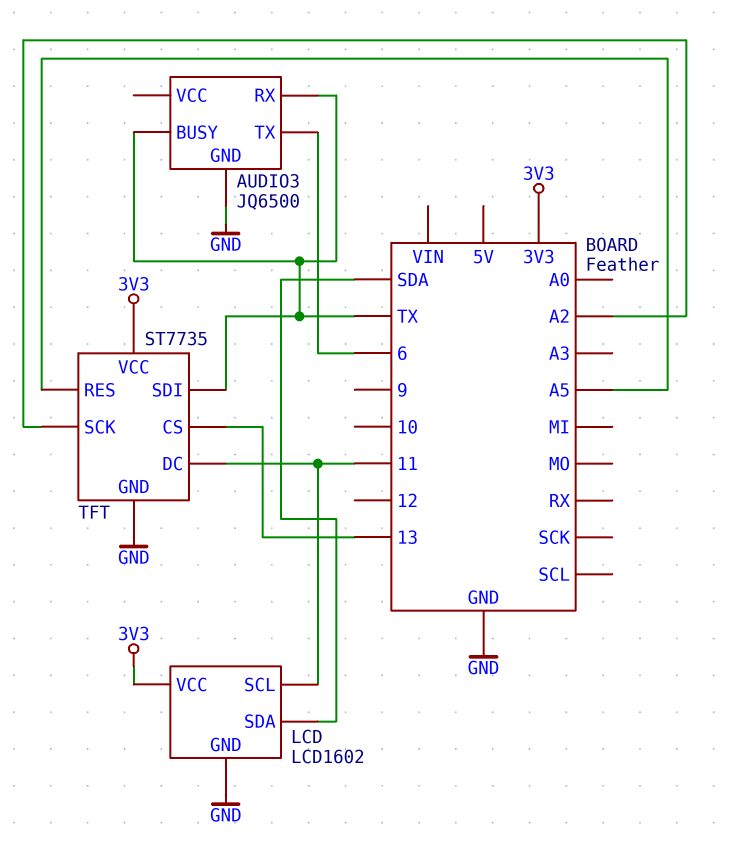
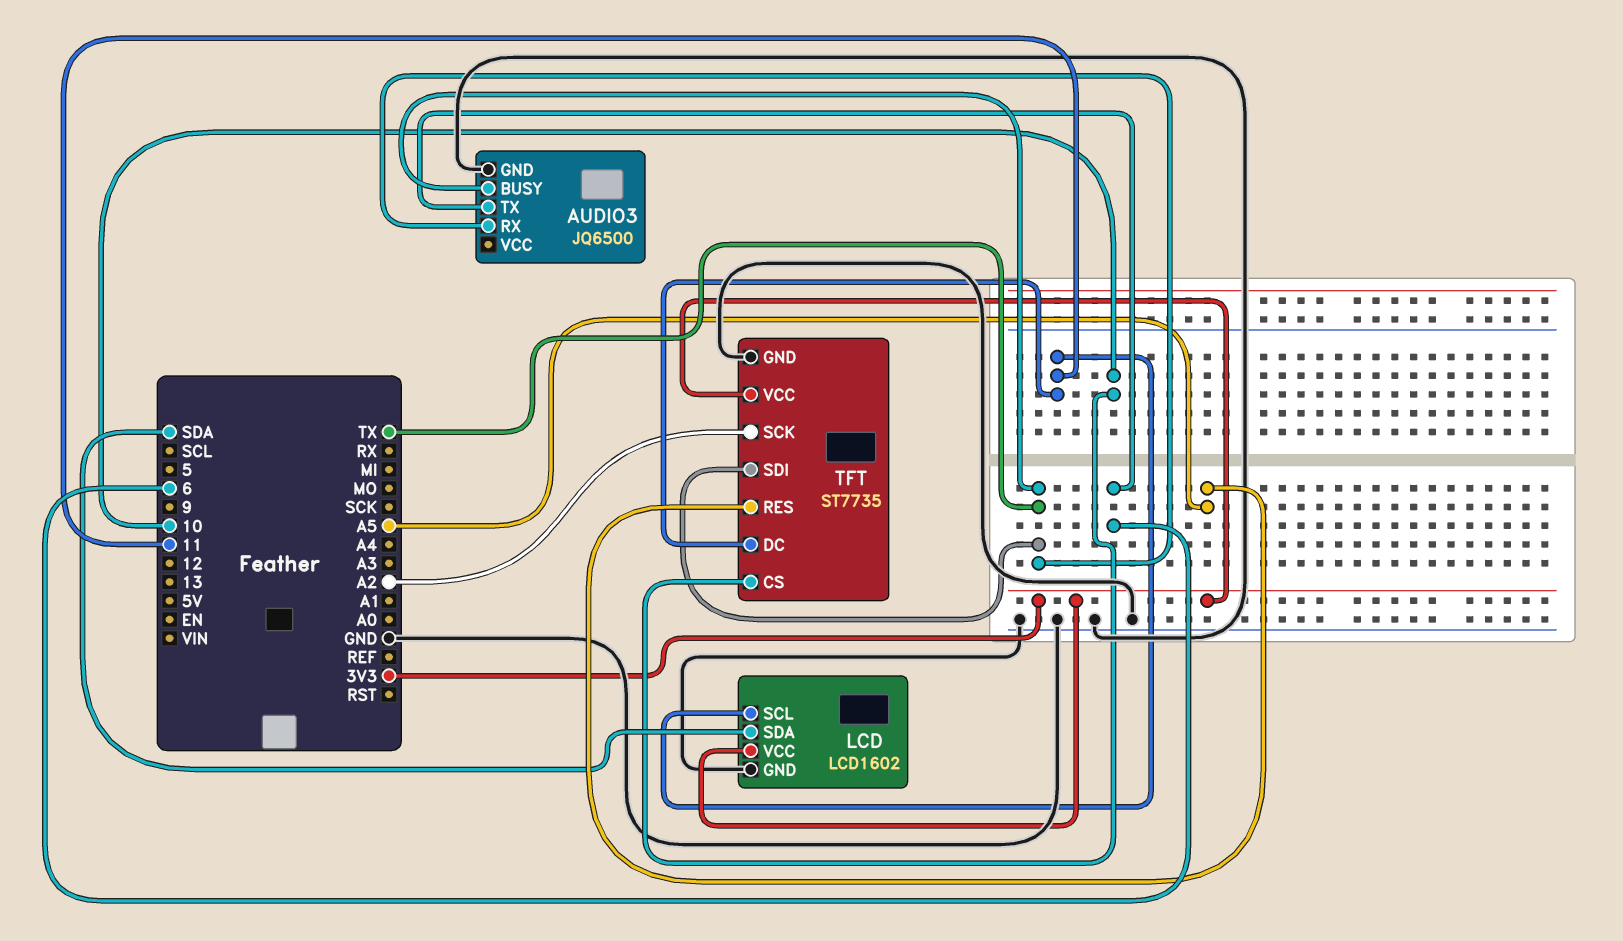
TFT pin CS: 13 -> 10

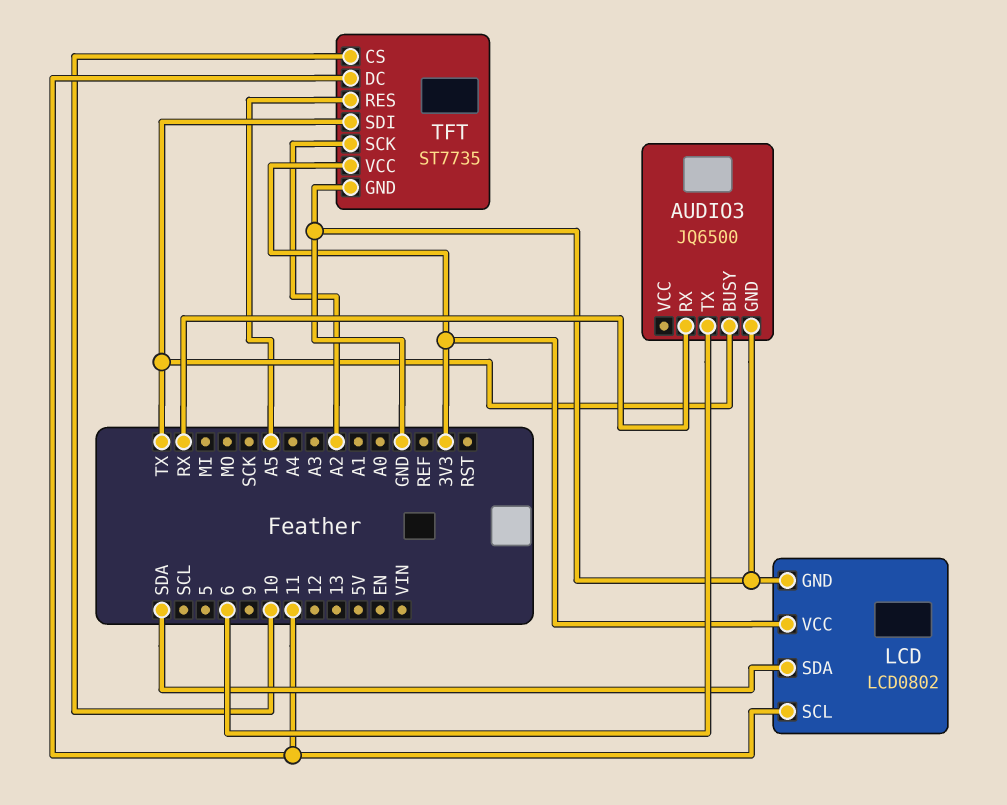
AUDIO3 pin RX: TX -> RX
LCD: LCD1602 -> LCD0802

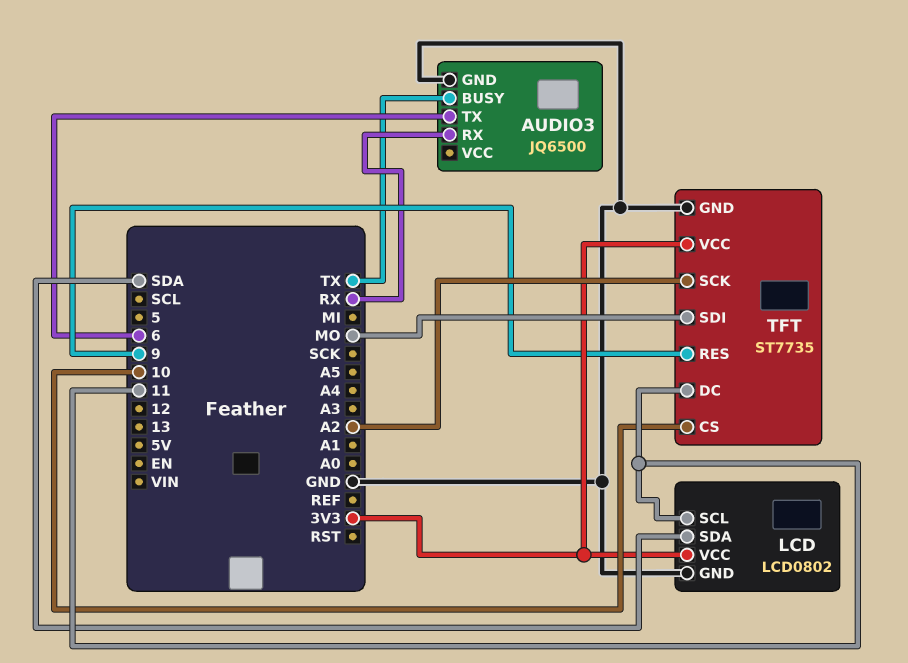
TFT pin RES: A5 -> 9
TFT pin SDI: TX -> MO

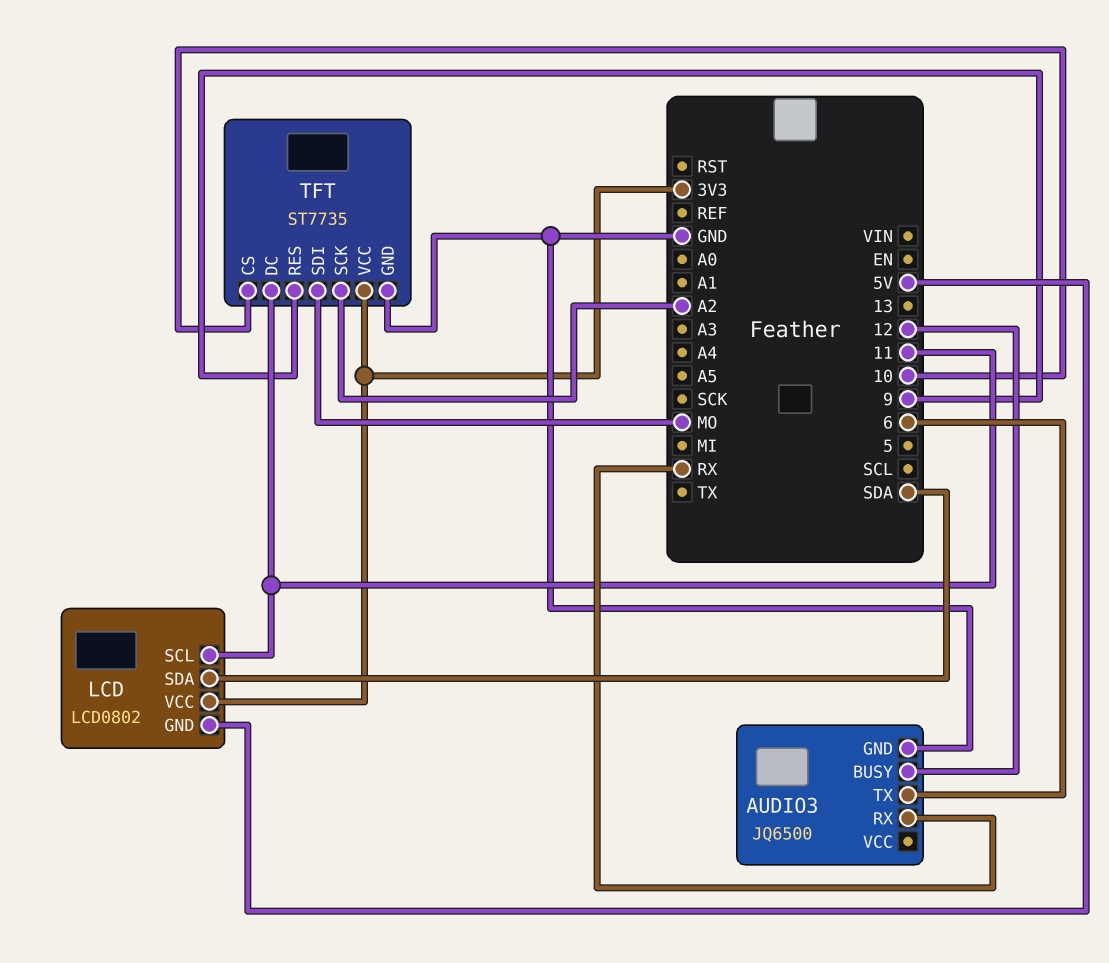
AUDIO3 pin BUSY: TX -> 12
LCD pin GND: GND -> 5V

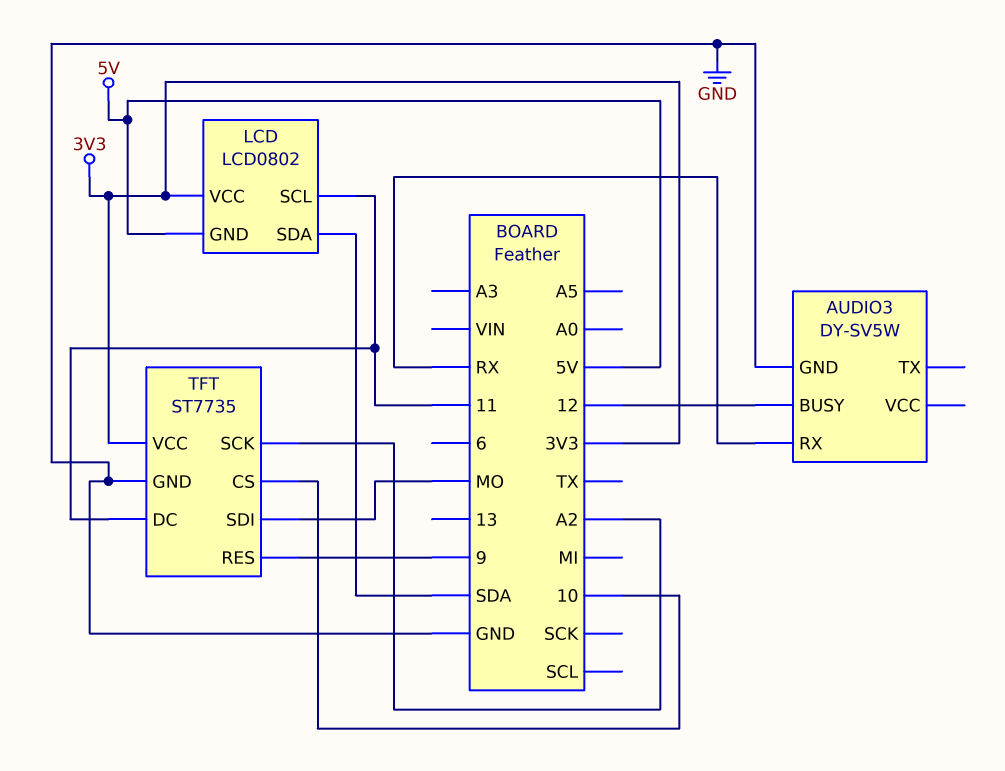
AUDIO3: JQ6500 -> DY-SV5W
AUDIO3 pin TX: 6 -> none

